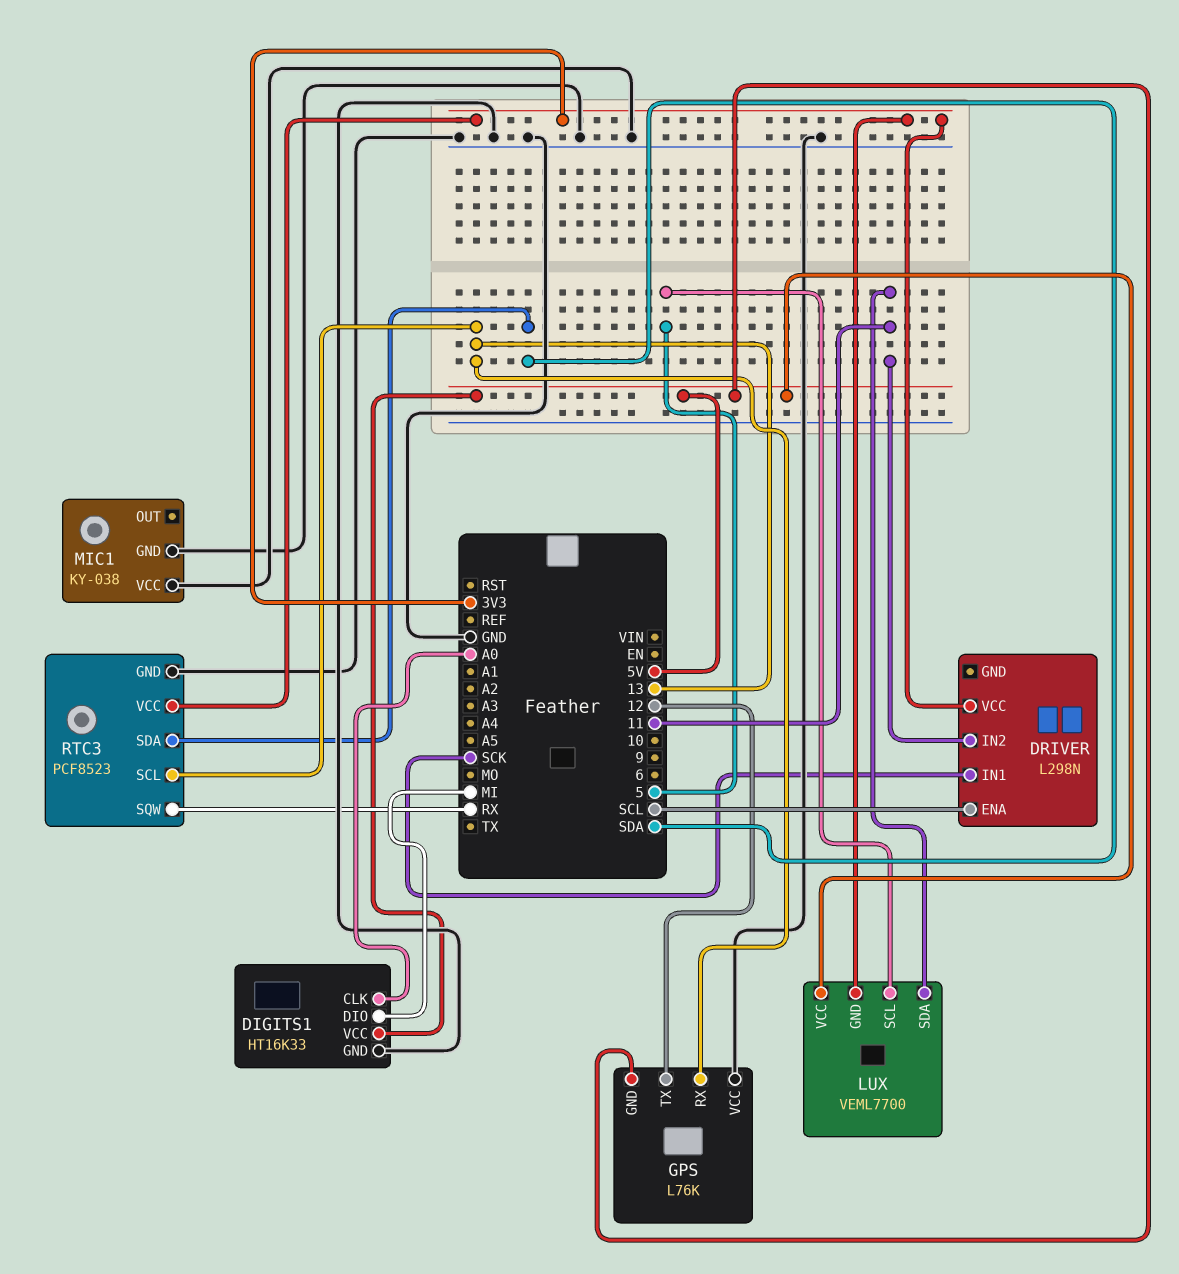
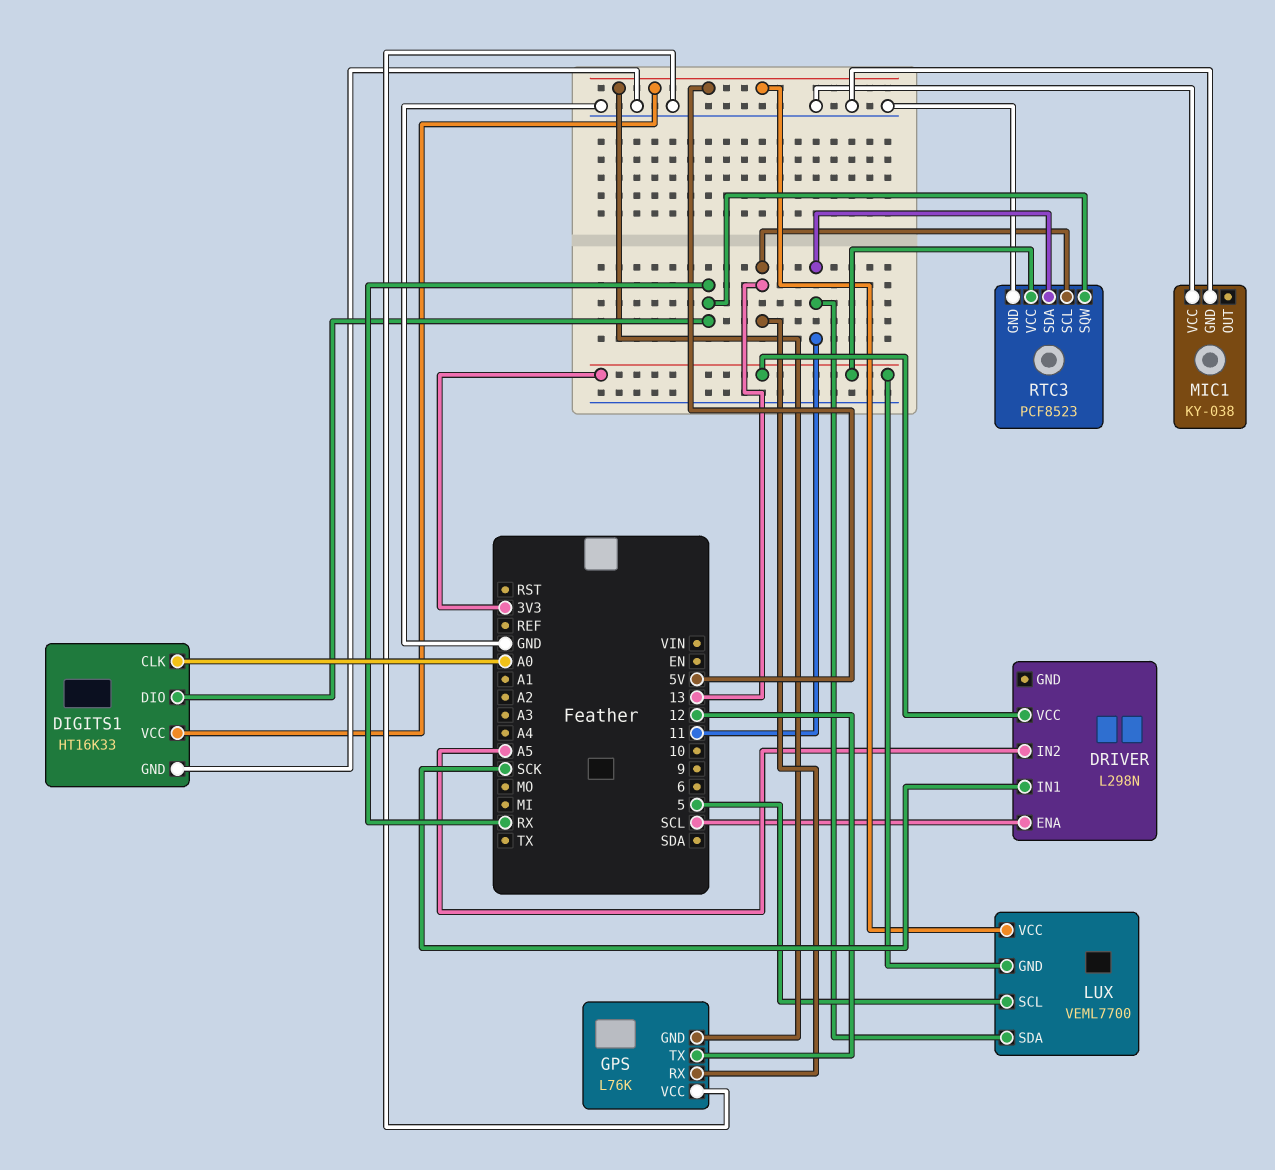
DIGITS1 pin DIO: MI -> RX
DRIVER pin IN2: 11 -> A5
RTC3 pin SDA: SDA -> 11

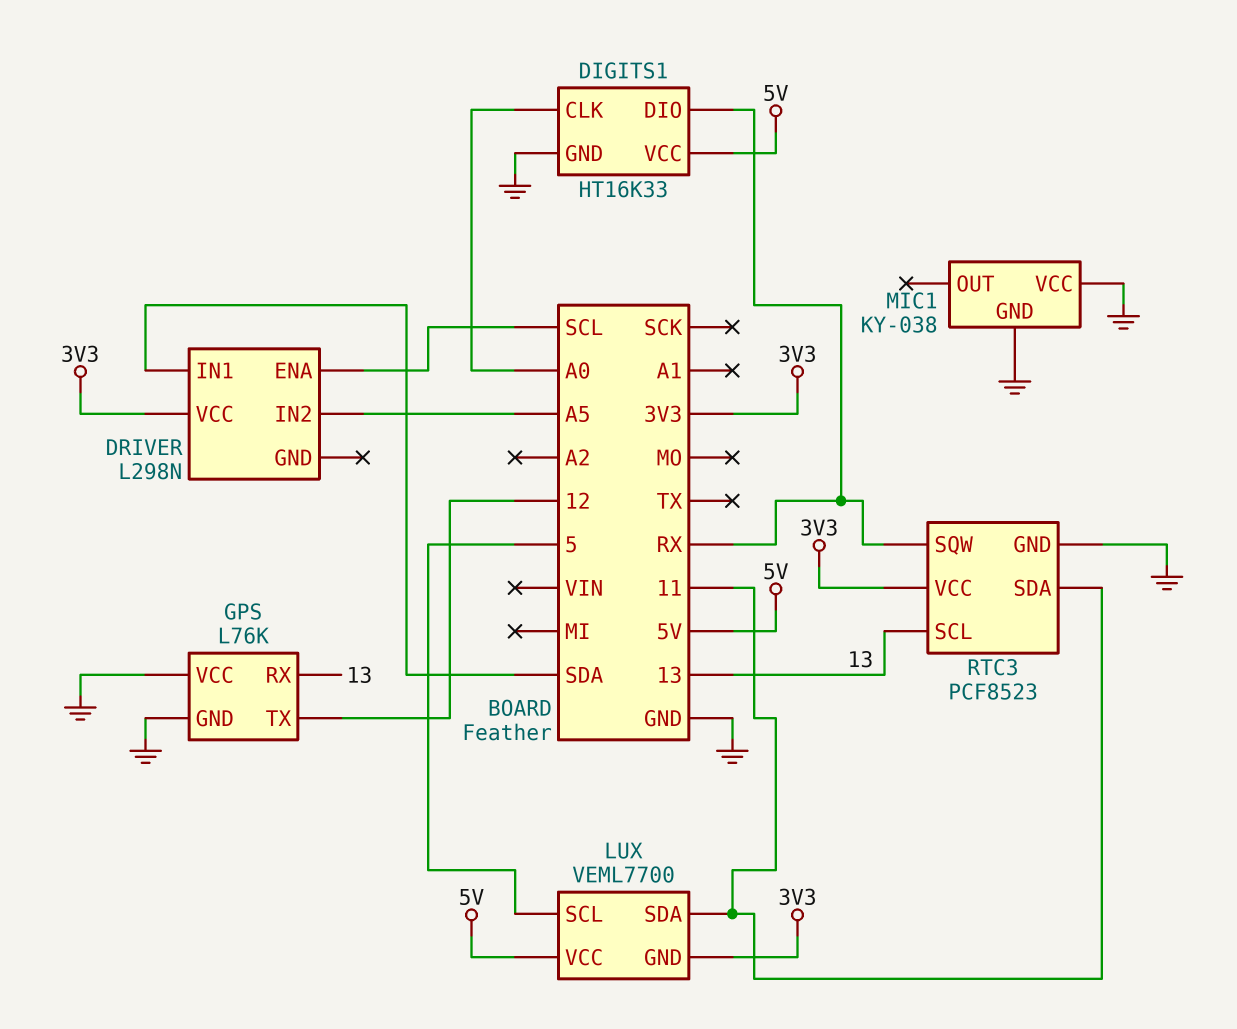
DRIVER pin IN1: SCK -> SDA
GPS pin GND: 5V -> GND

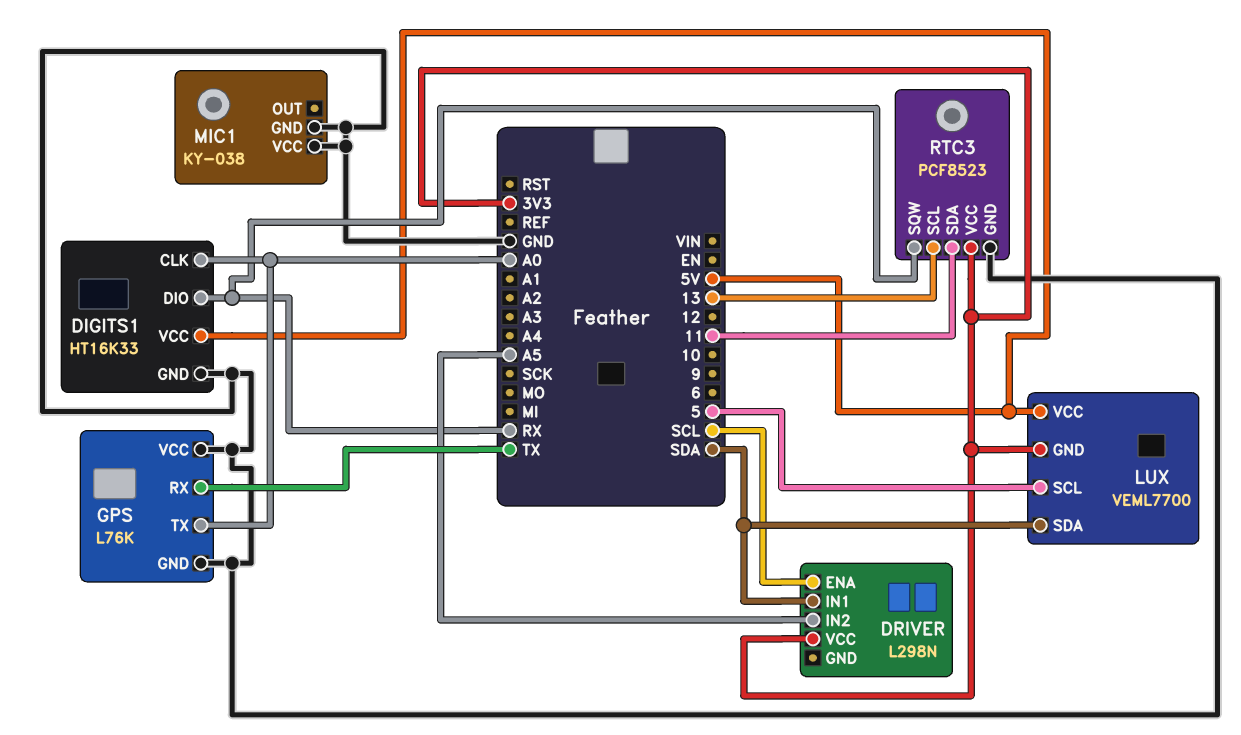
GPS pin RX: 13 -> TX
GPS pin TX: 12 -> A0
LUX pin SDA: 11 -> SDA

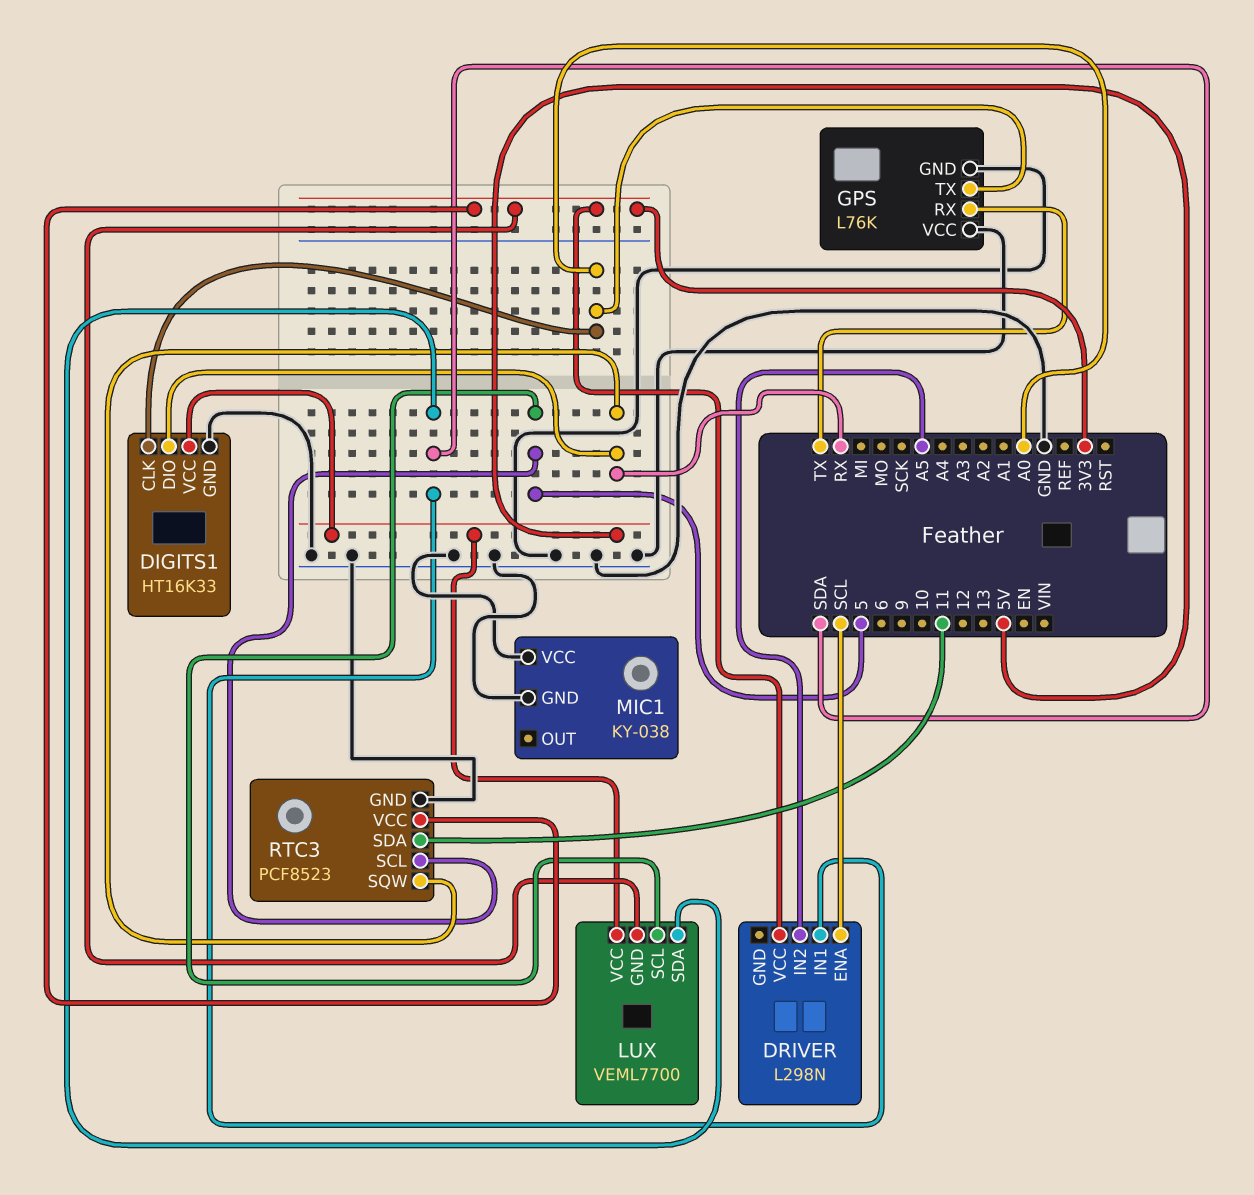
RTC3 pin SCL: 13 -> 5

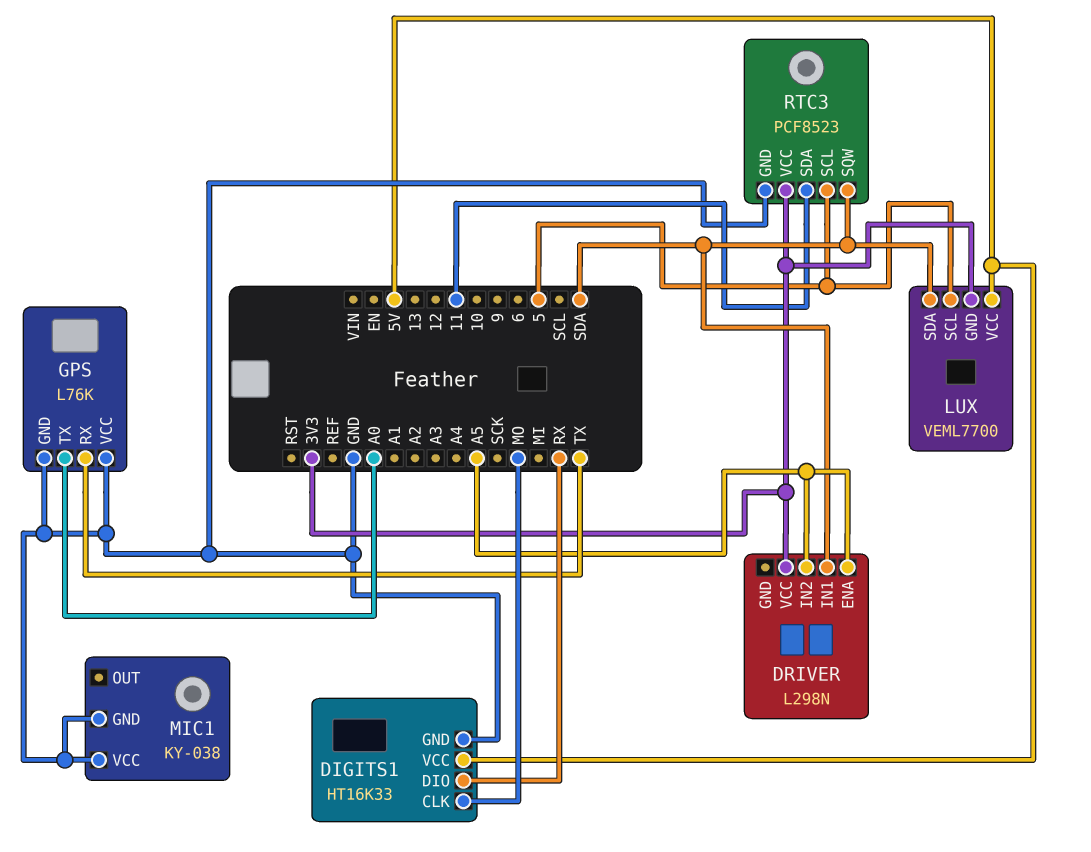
DIGITS1 pin CLK: A0 -> MO
DRIVER pin ENA: SCL -> A5
RTC3 pin SQW: RX -> SDA

